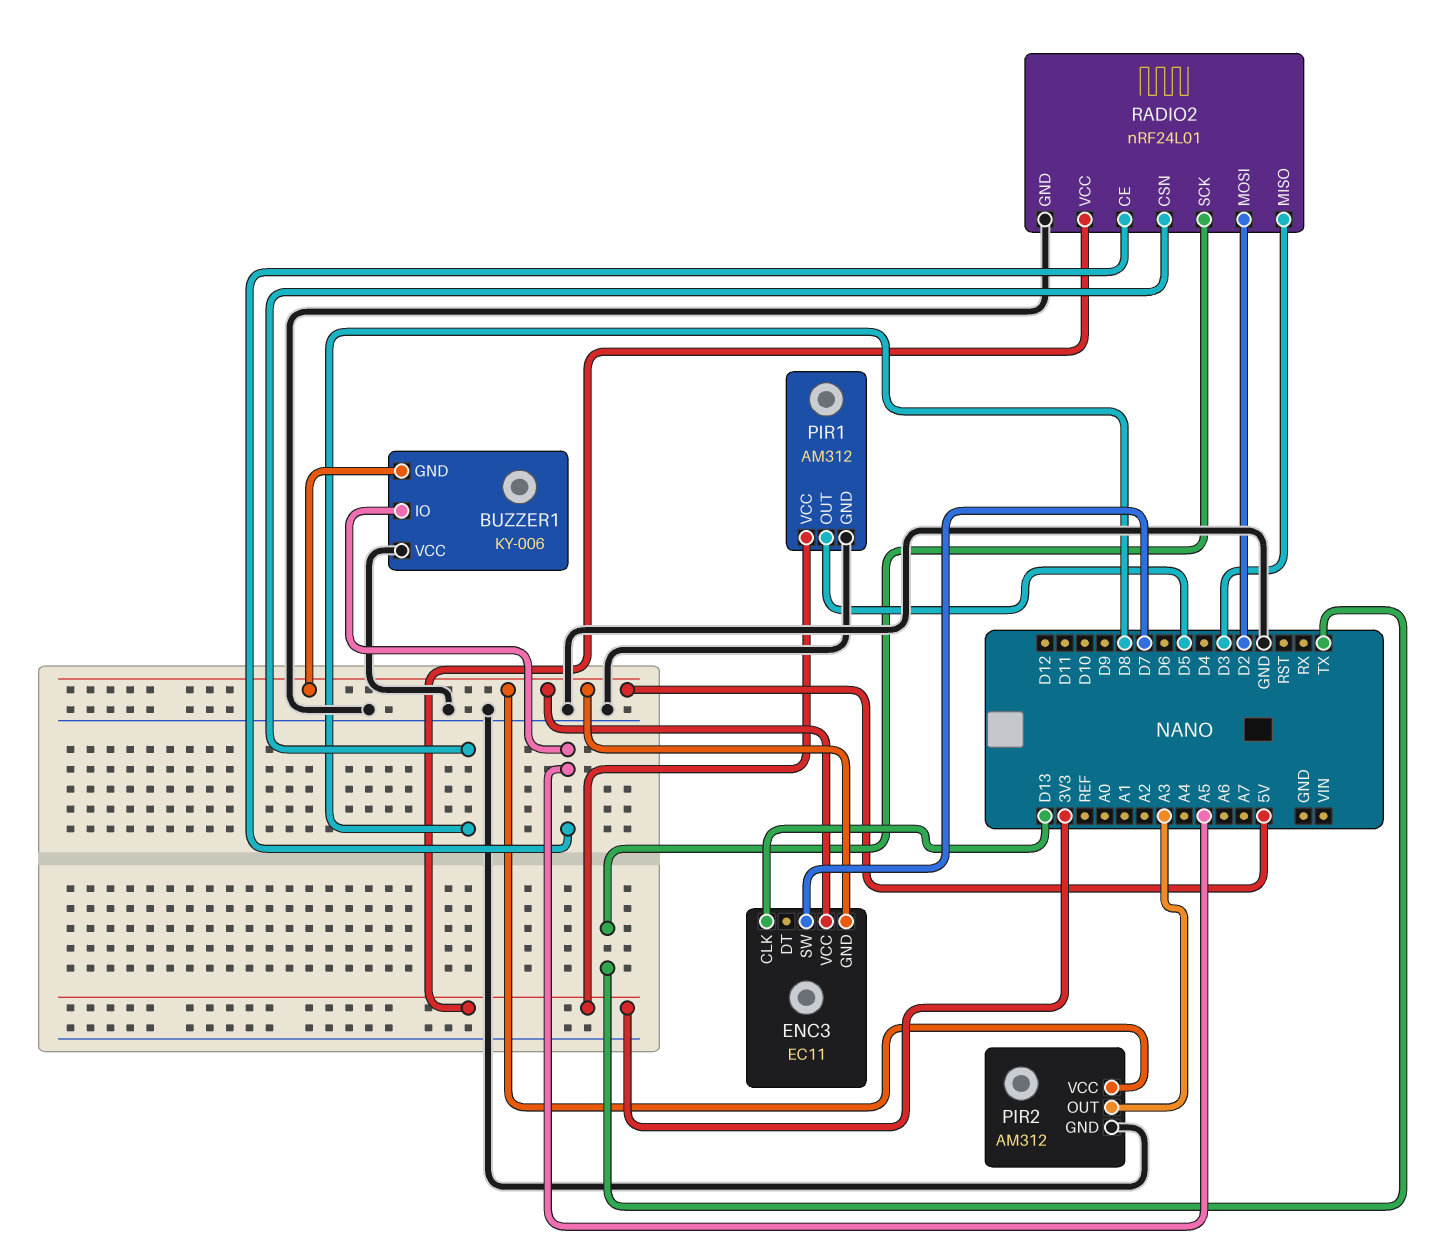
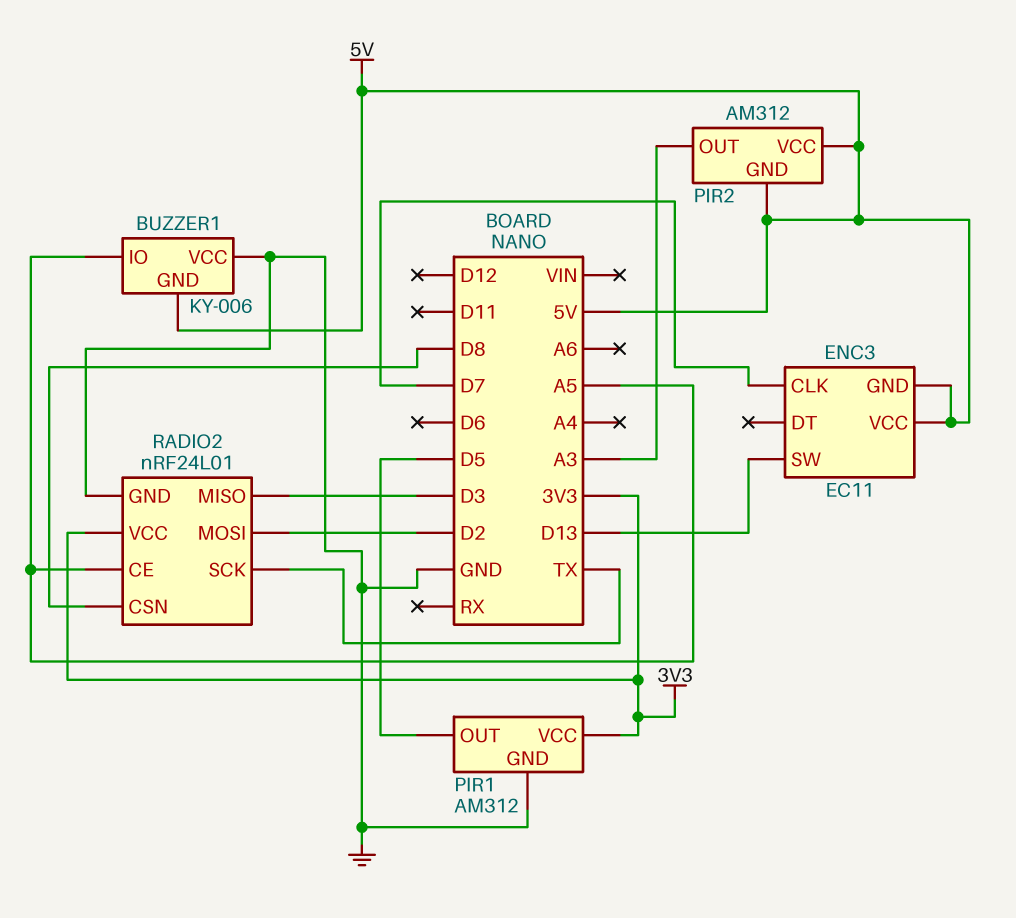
ENC3 pin CLK: D13 -> D7
ENC3 pin SW: D7 -> D13
PIR2 pin GND: GND -> 5V

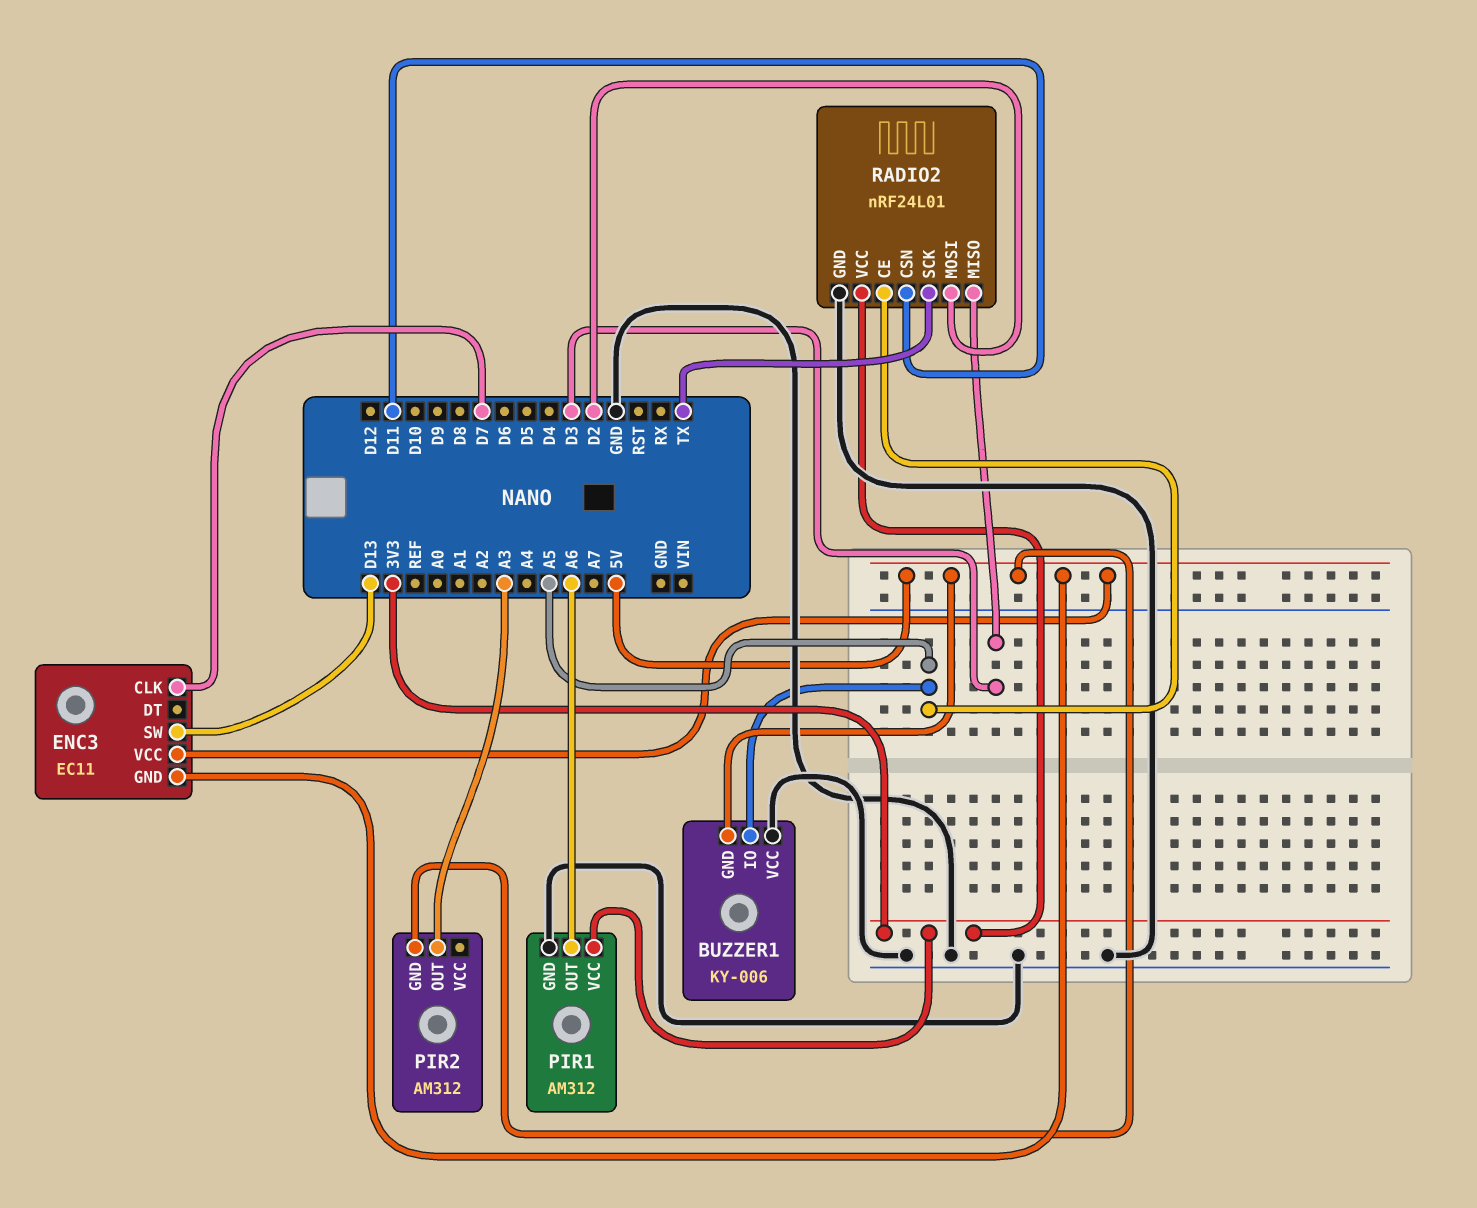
PIR1 pin OUT: D5 -> A6
PIR2 pin VCC: 5V -> none
RADIO2 pin CSN: D8 -> D11

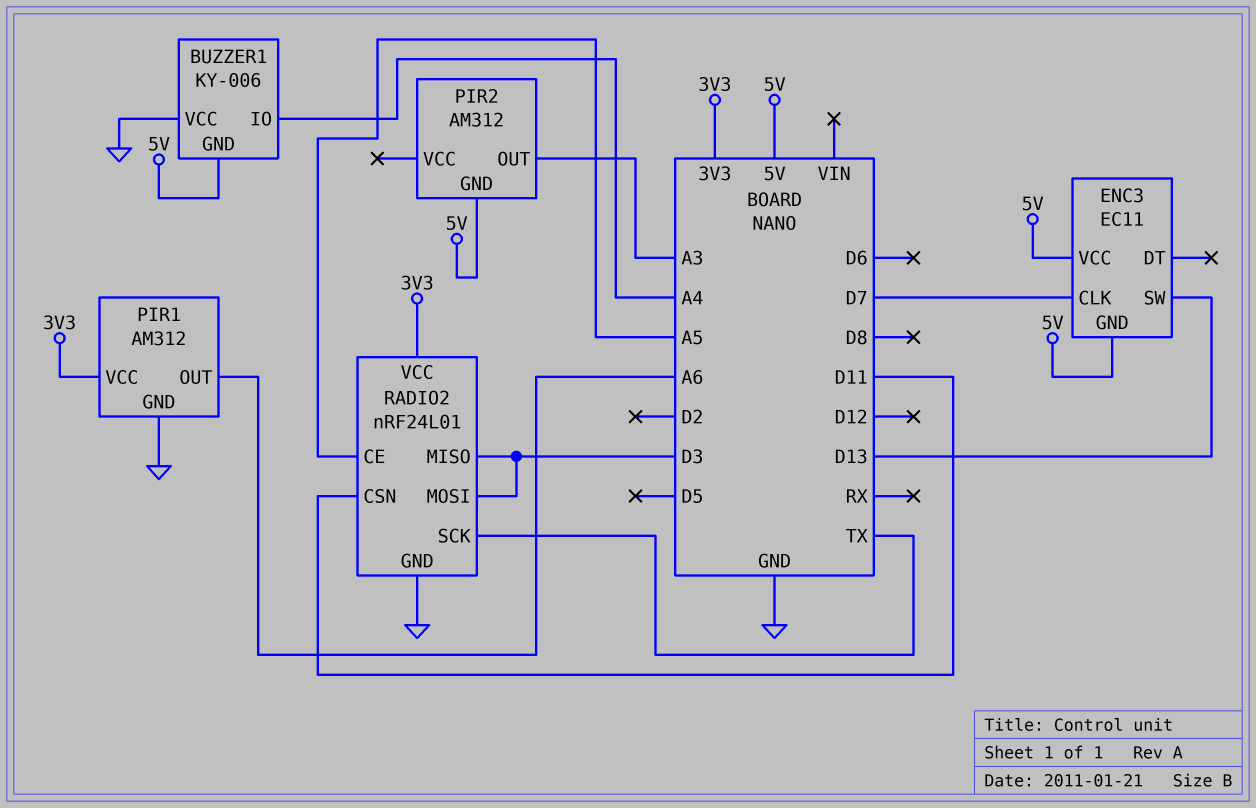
BUZZER1 pin IO: A5 -> A4
RADIO2 pin MOSI: D2 -> D3

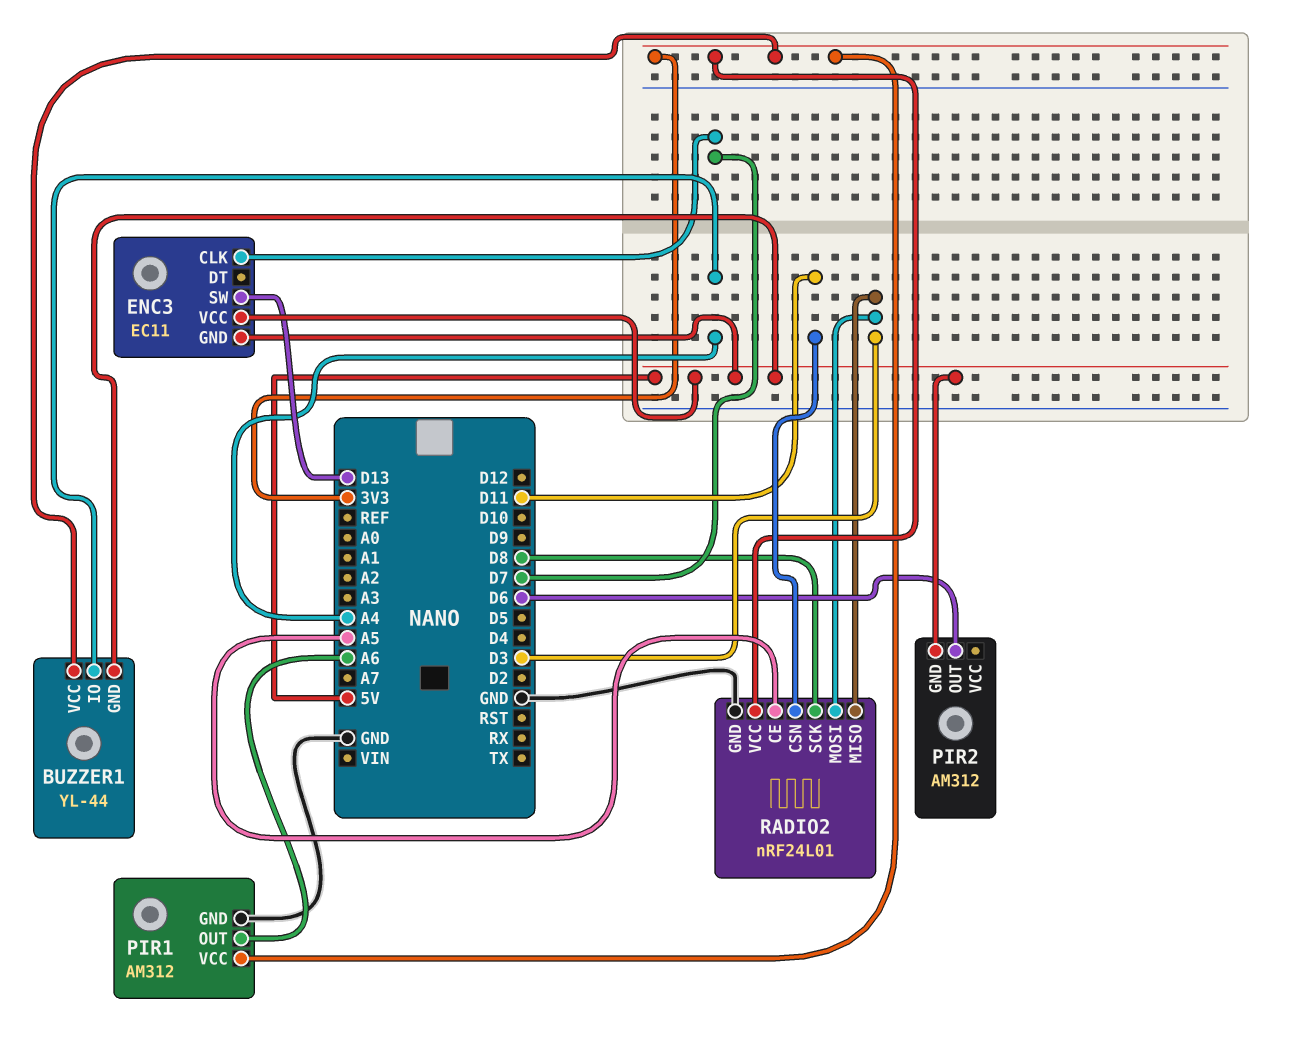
BUZZER1: KY-006 -> YL-44
BUZZER1 pin VCC: GND -> 3V3
PIR2 pin OUT: A3 -> D6
RADIO2 pin SCK: TX -> D8

